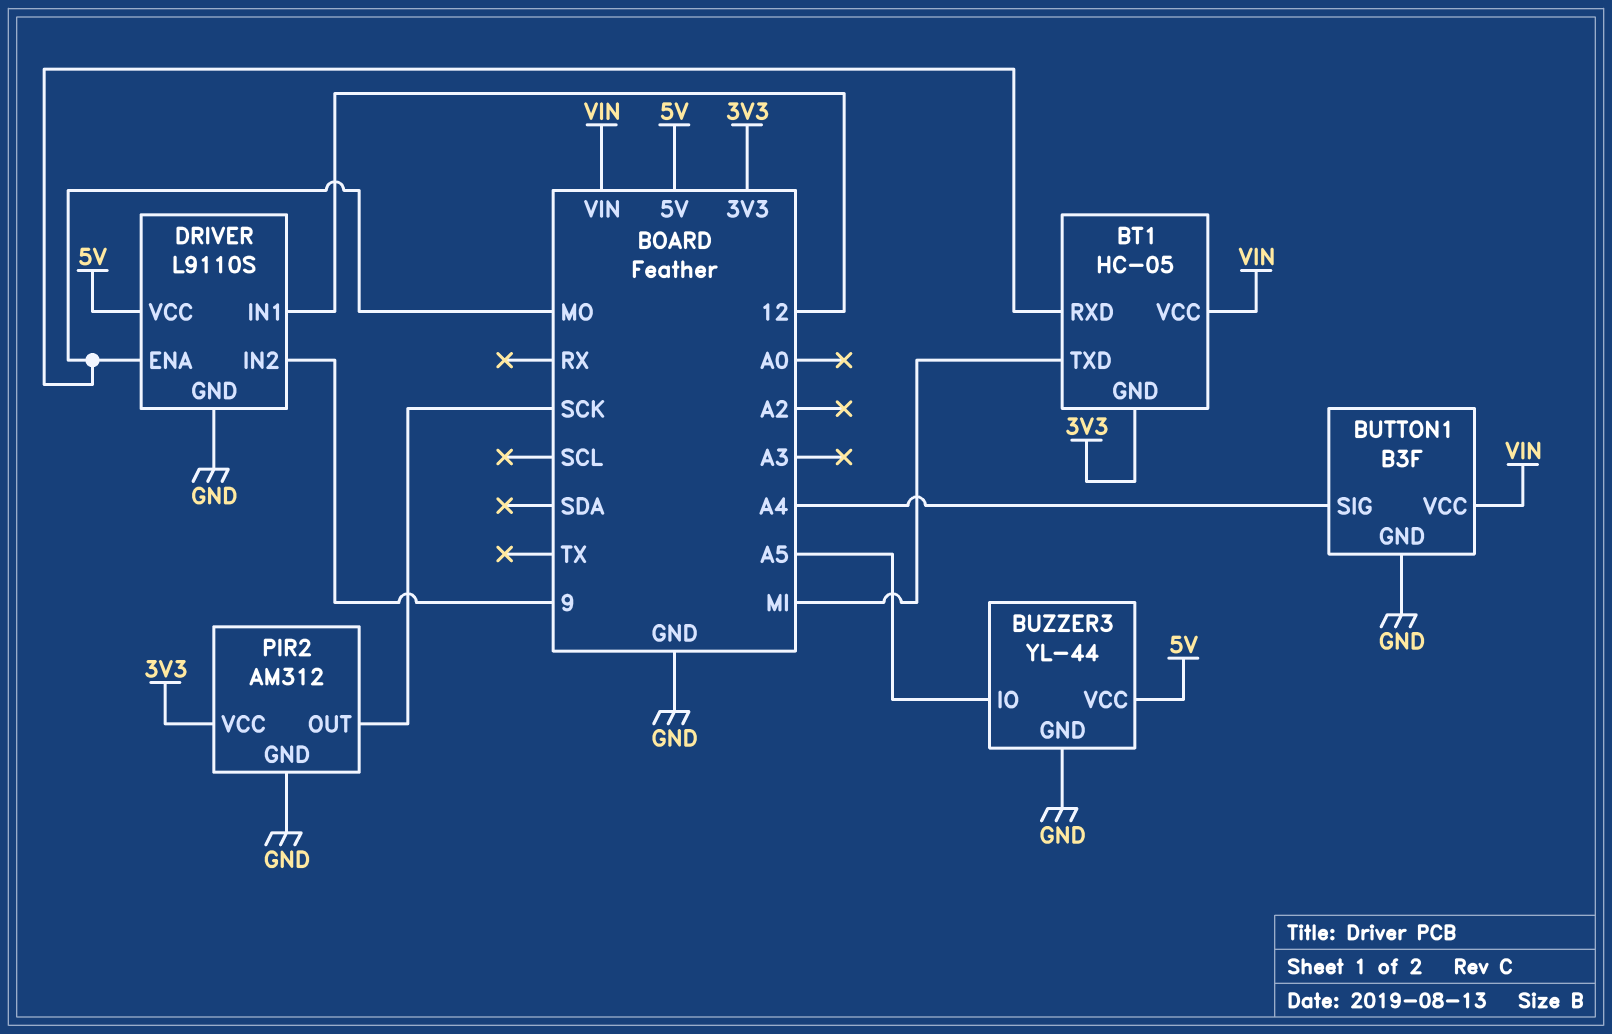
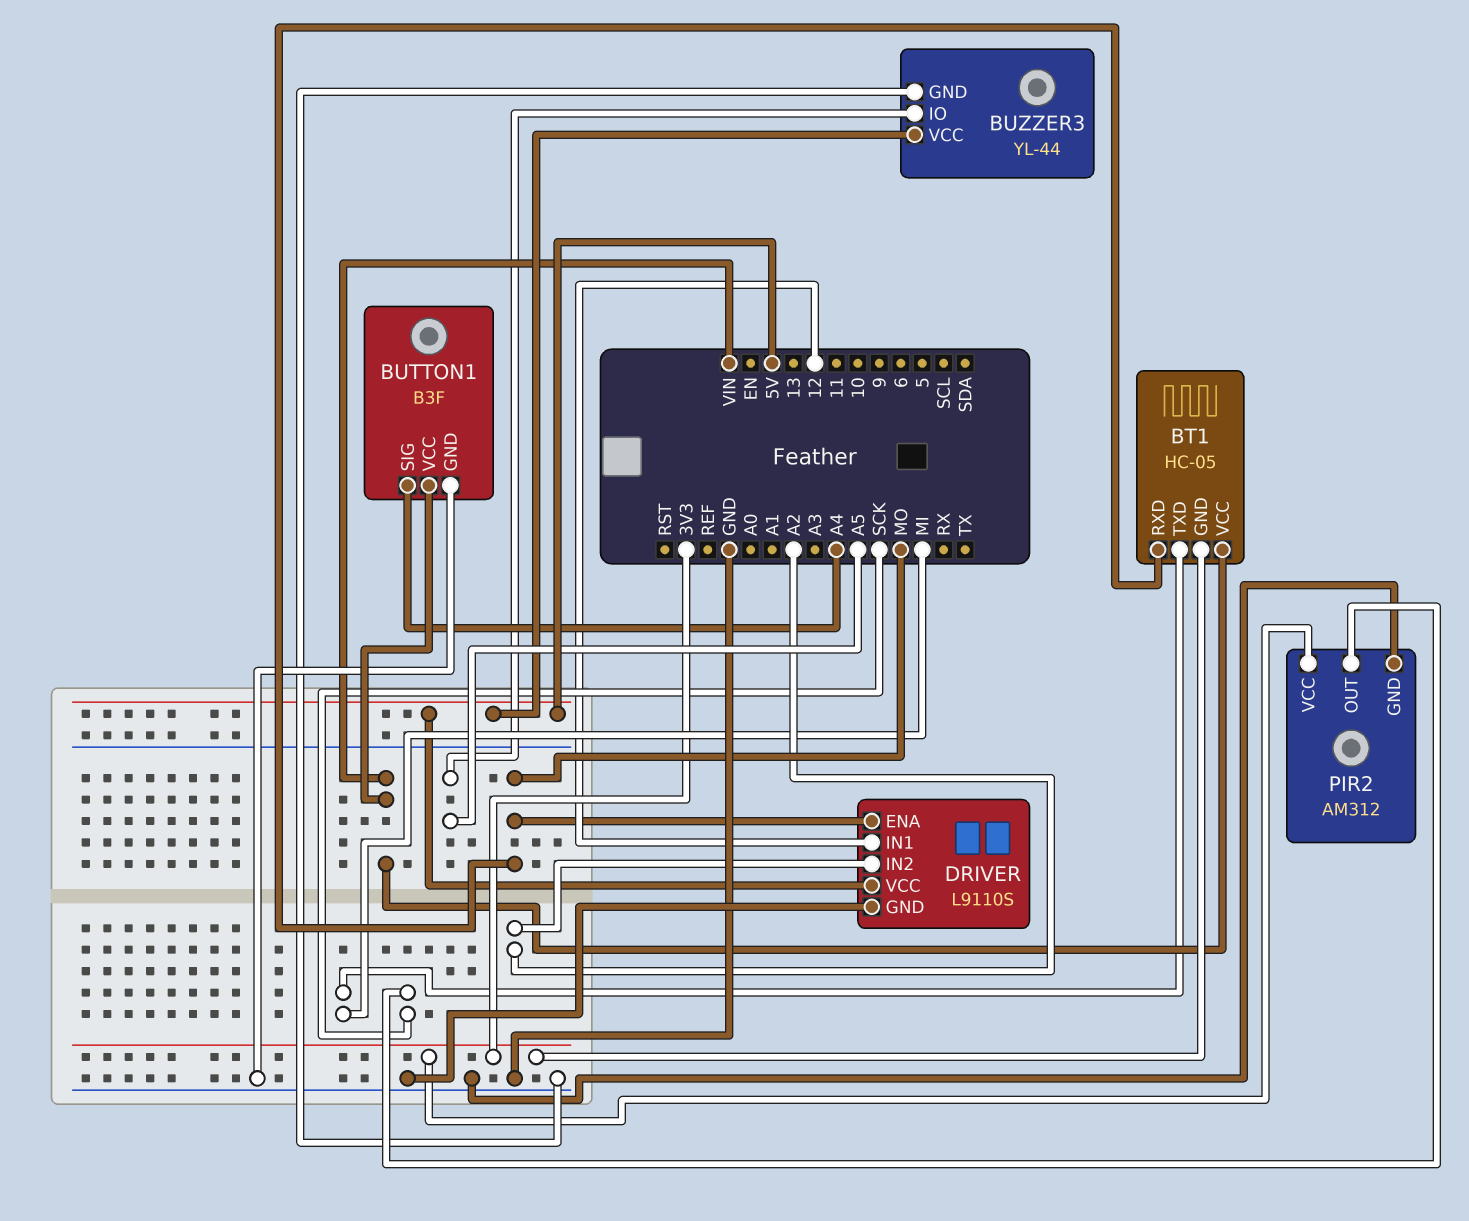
DRIVER pin IN2: 9 -> A2

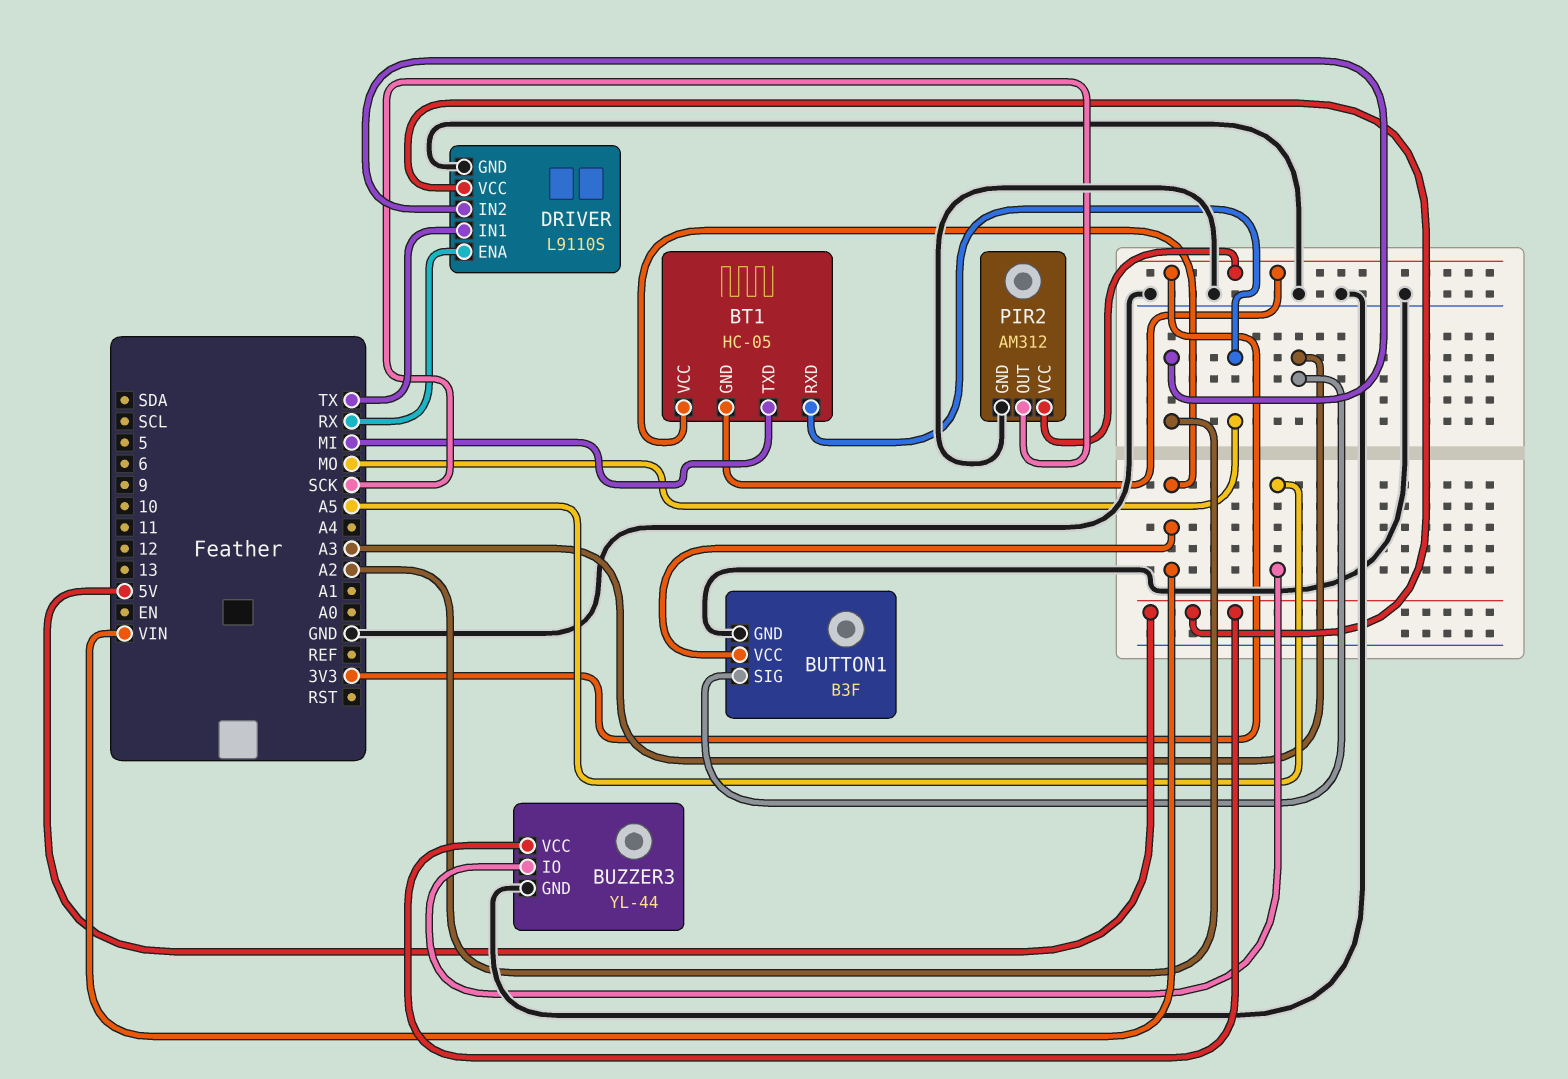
BUTTON1 pin SIG: A4 -> A3
DRIVER pin ENA: MO -> RX
DRIVER pin IN1: 12 -> TX

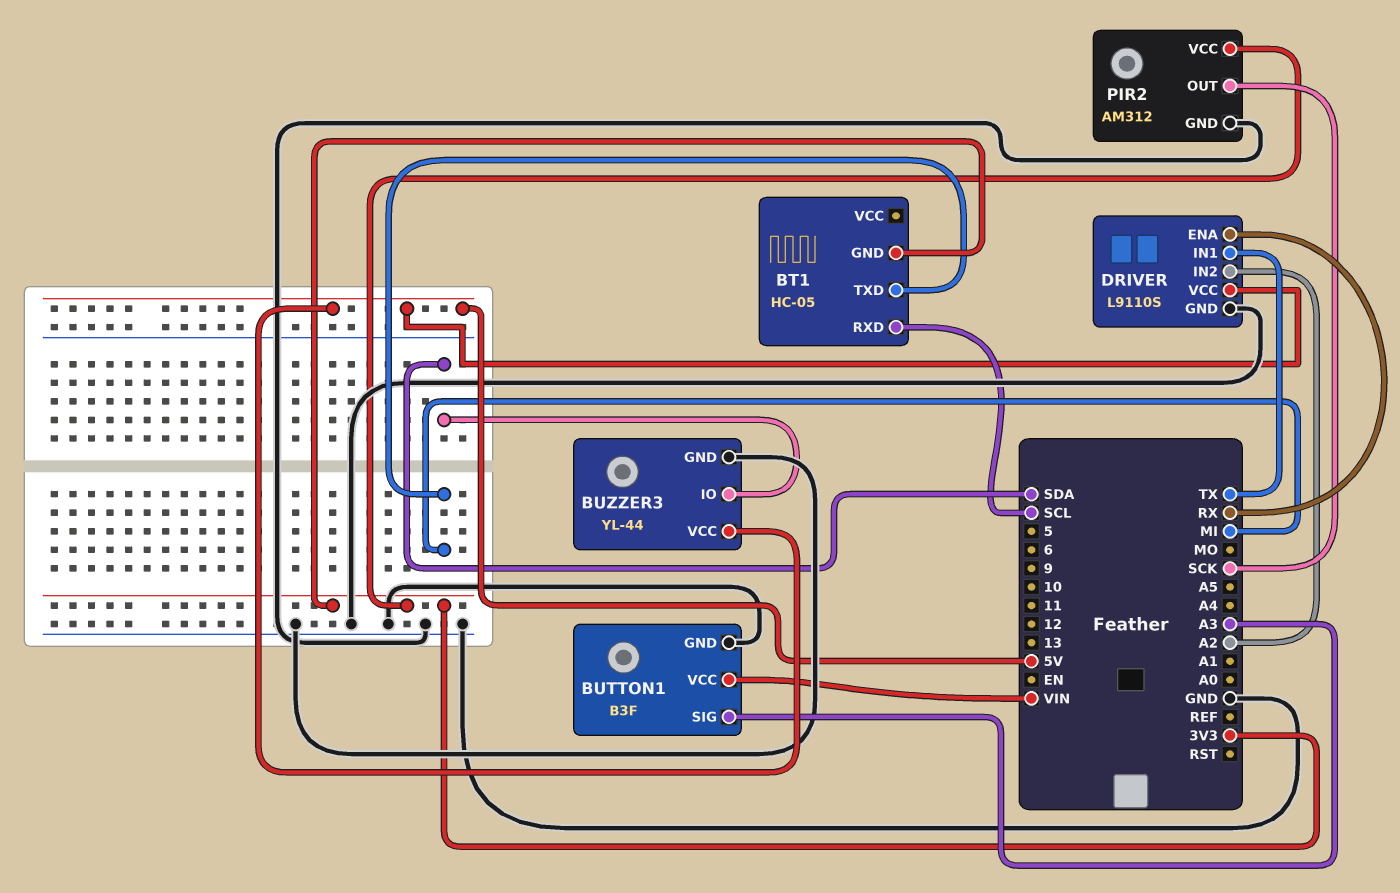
BT1 pin RXD: MO -> SCL
BT1 pin VCC: VIN -> none
BUZZER3 pin IO: A5 -> SDA

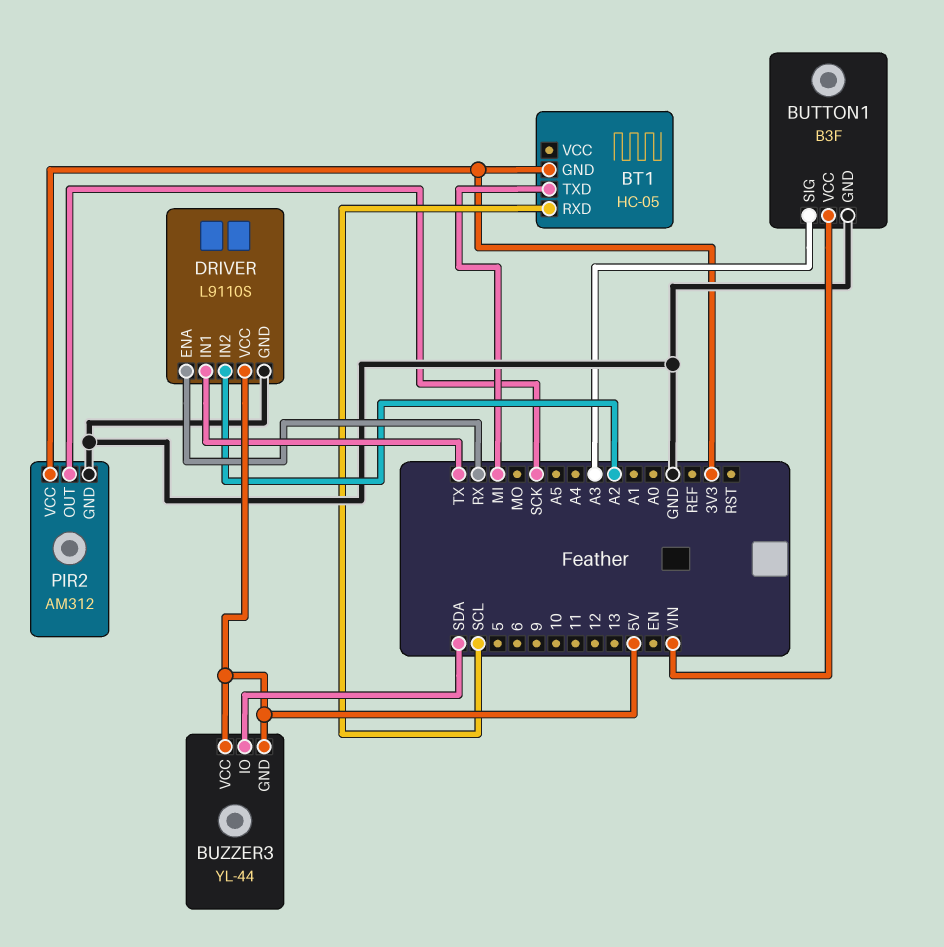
BUZZER3 pin GND: GND -> 5V

